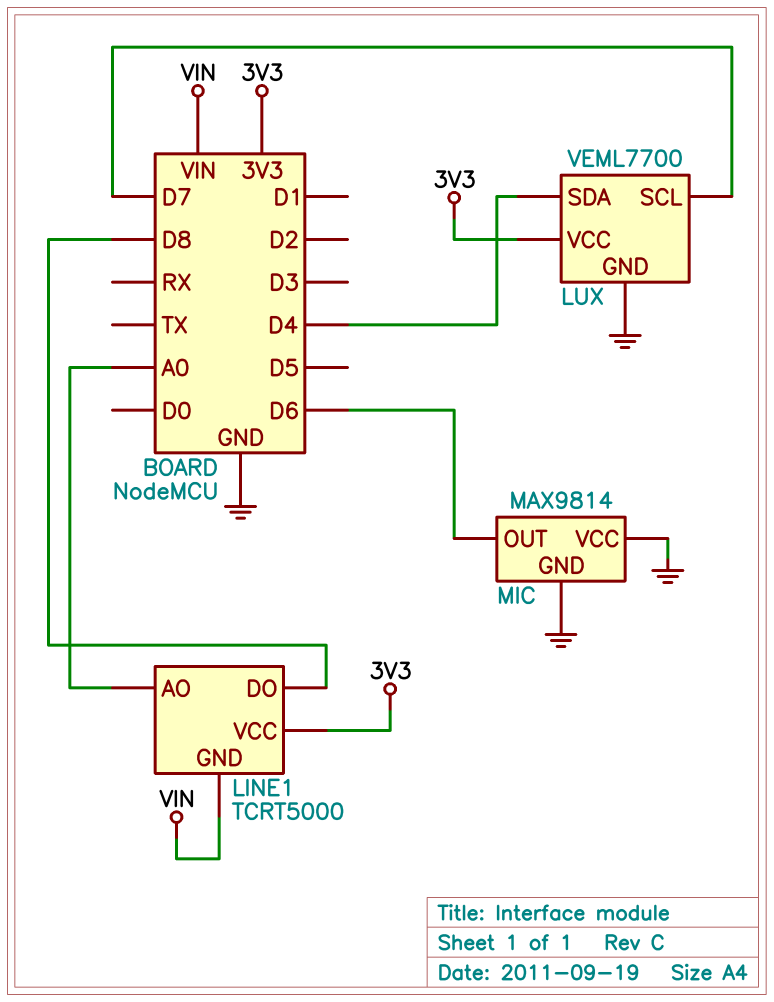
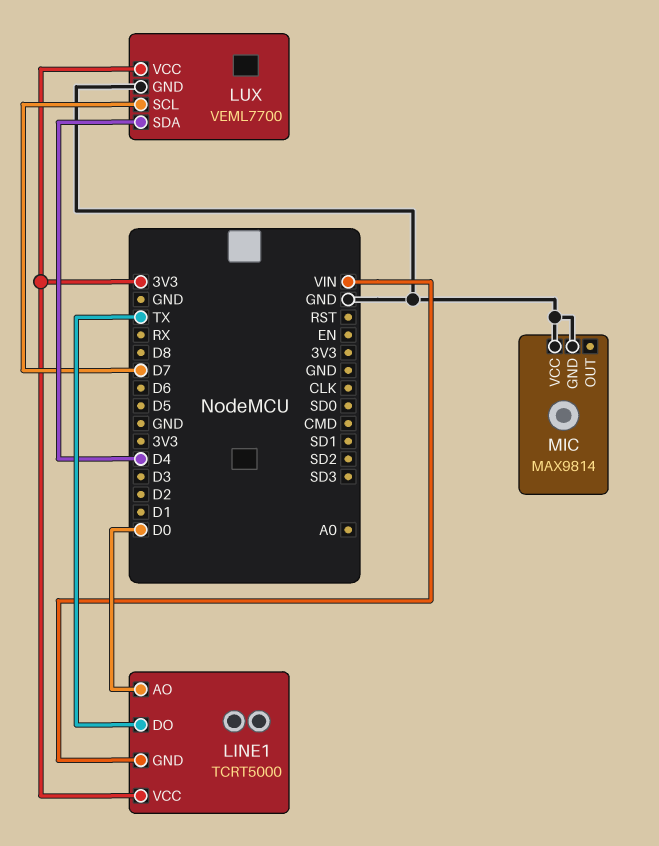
LINE1 pin AO: A0 -> D0
LINE1 pin DO: D8 -> TX
MIC pin OUT: D6 -> none

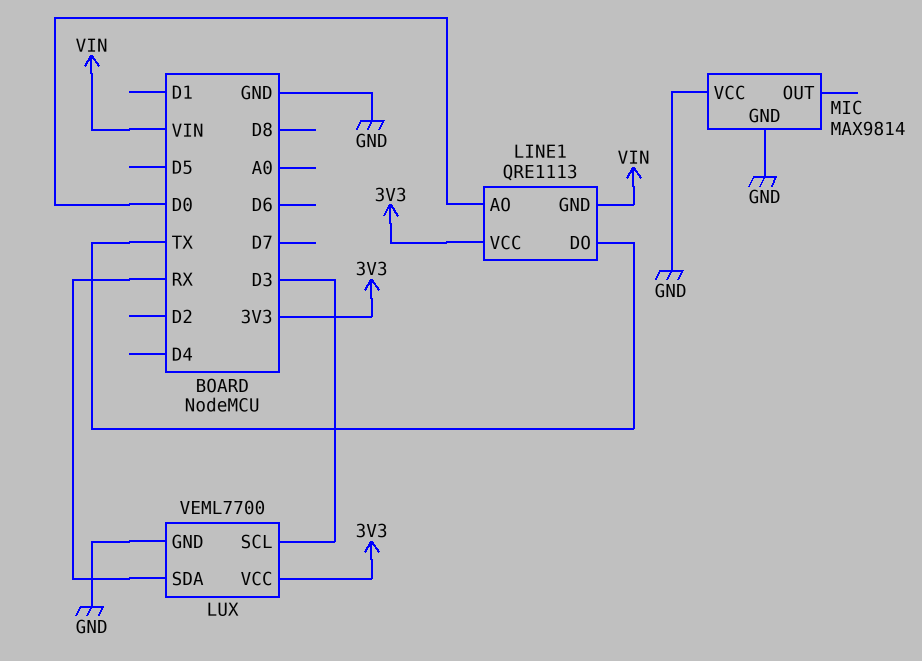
LINE1: TCRT5000 -> QRE1113
LUX pin SCL: D7 -> D3
LUX pin SDA: D4 -> RX

